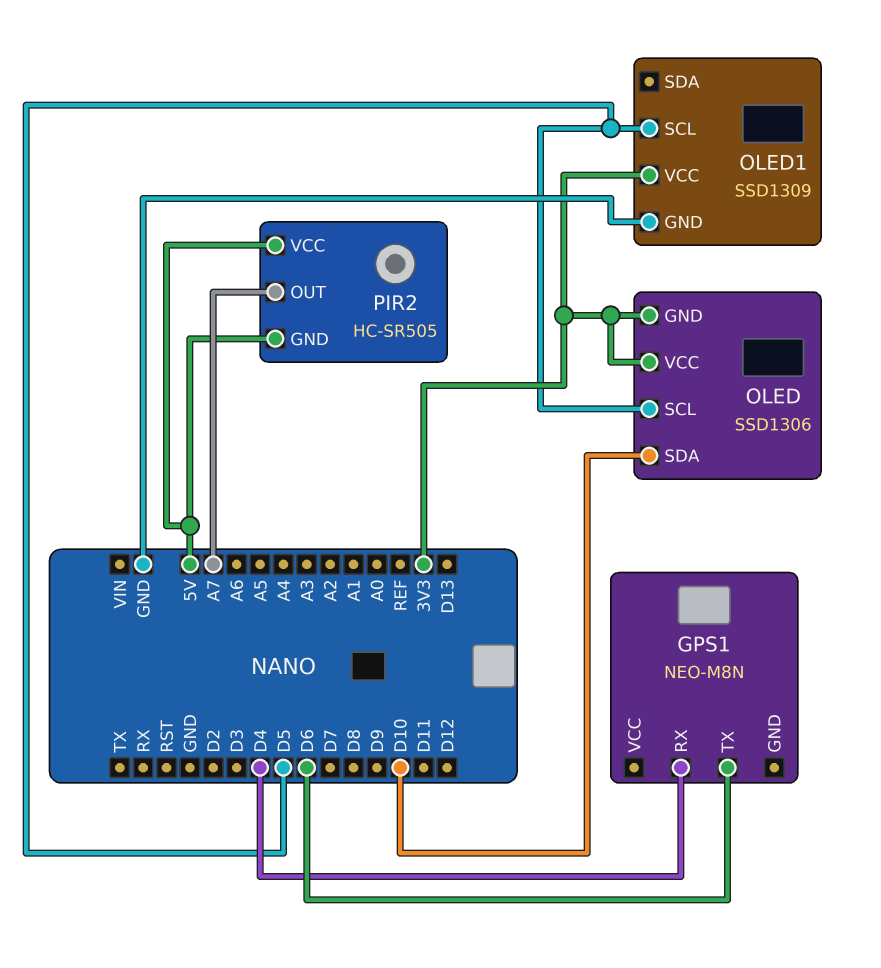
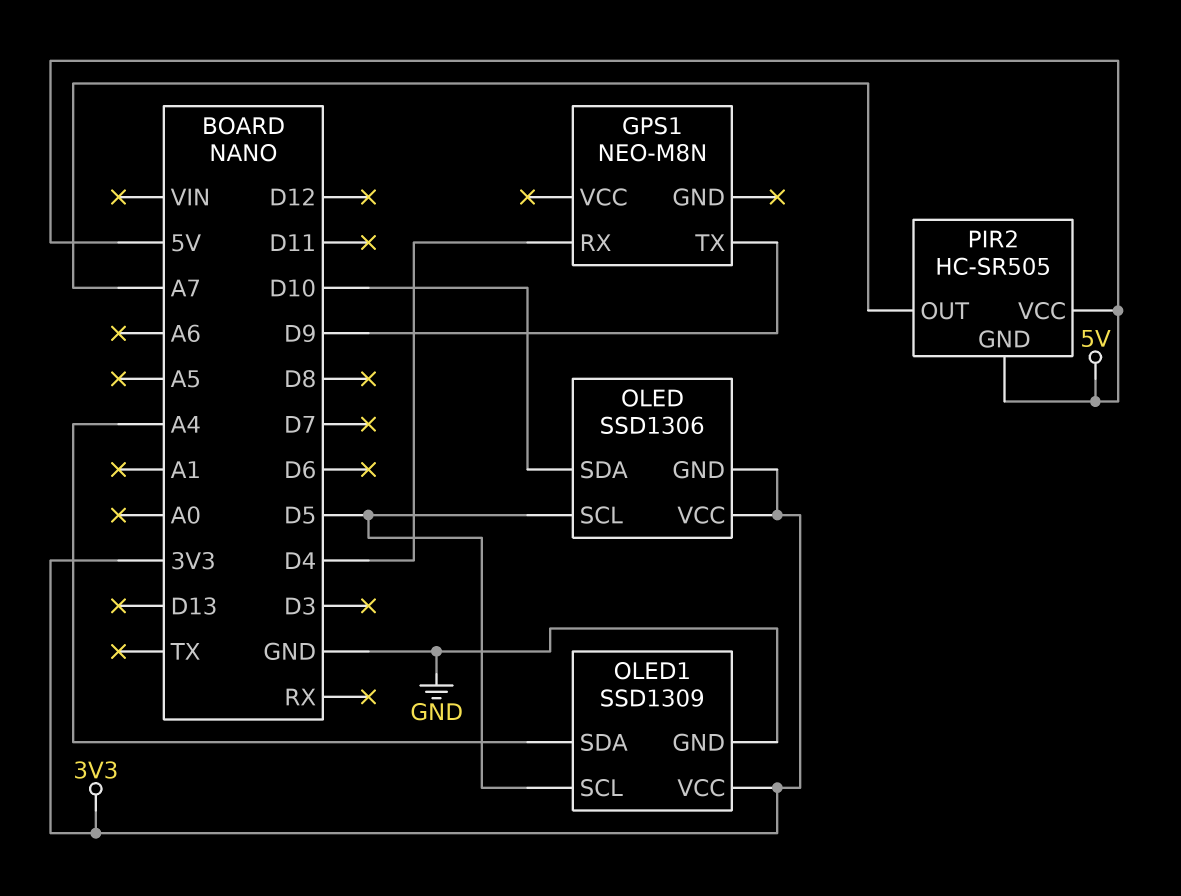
GPS1 pin TX: D6 -> D9
OLED1 pin SDA: none -> A4

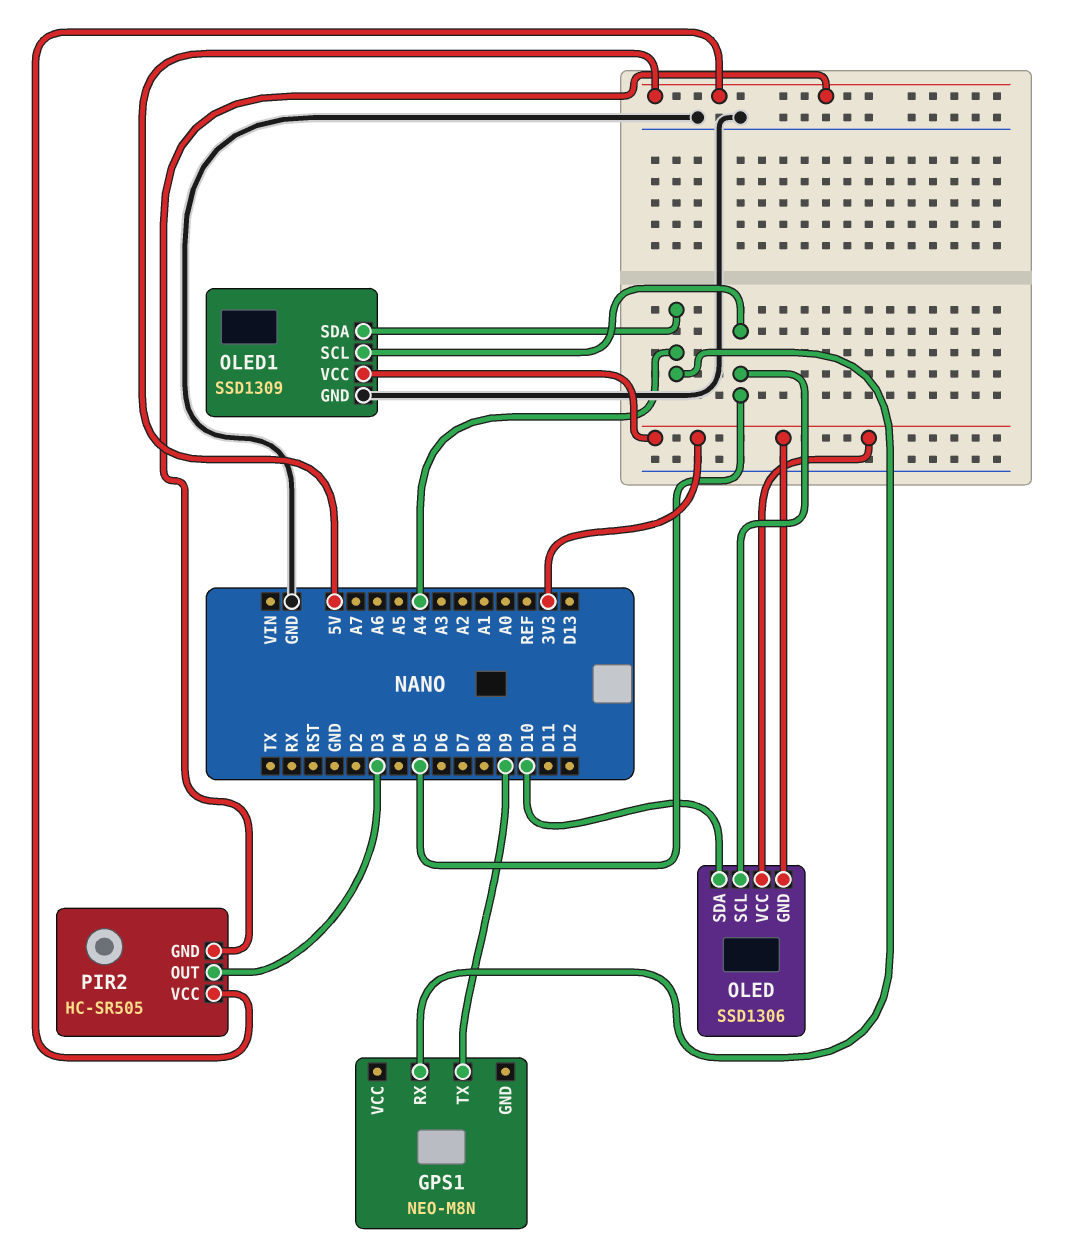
GPS1 pin RX: D4 -> A4
PIR2 pin OUT: A7 -> D3

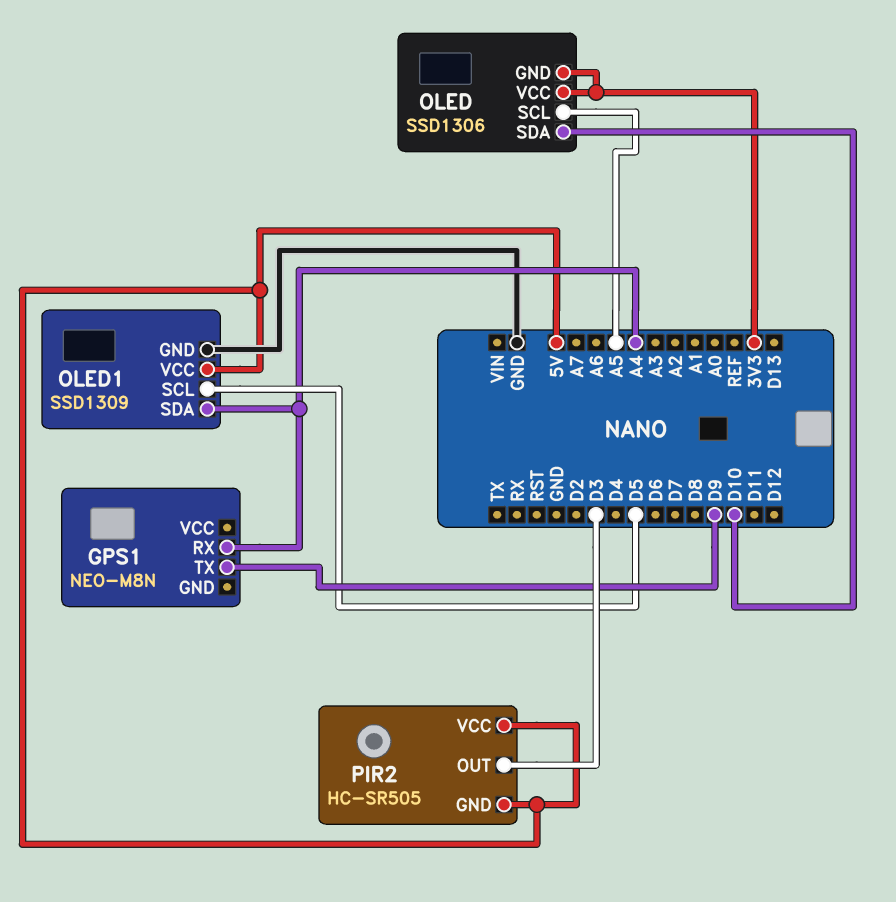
OLED pin SCL: D5 -> A5
OLED1 pin VCC: 3V3 -> 5V

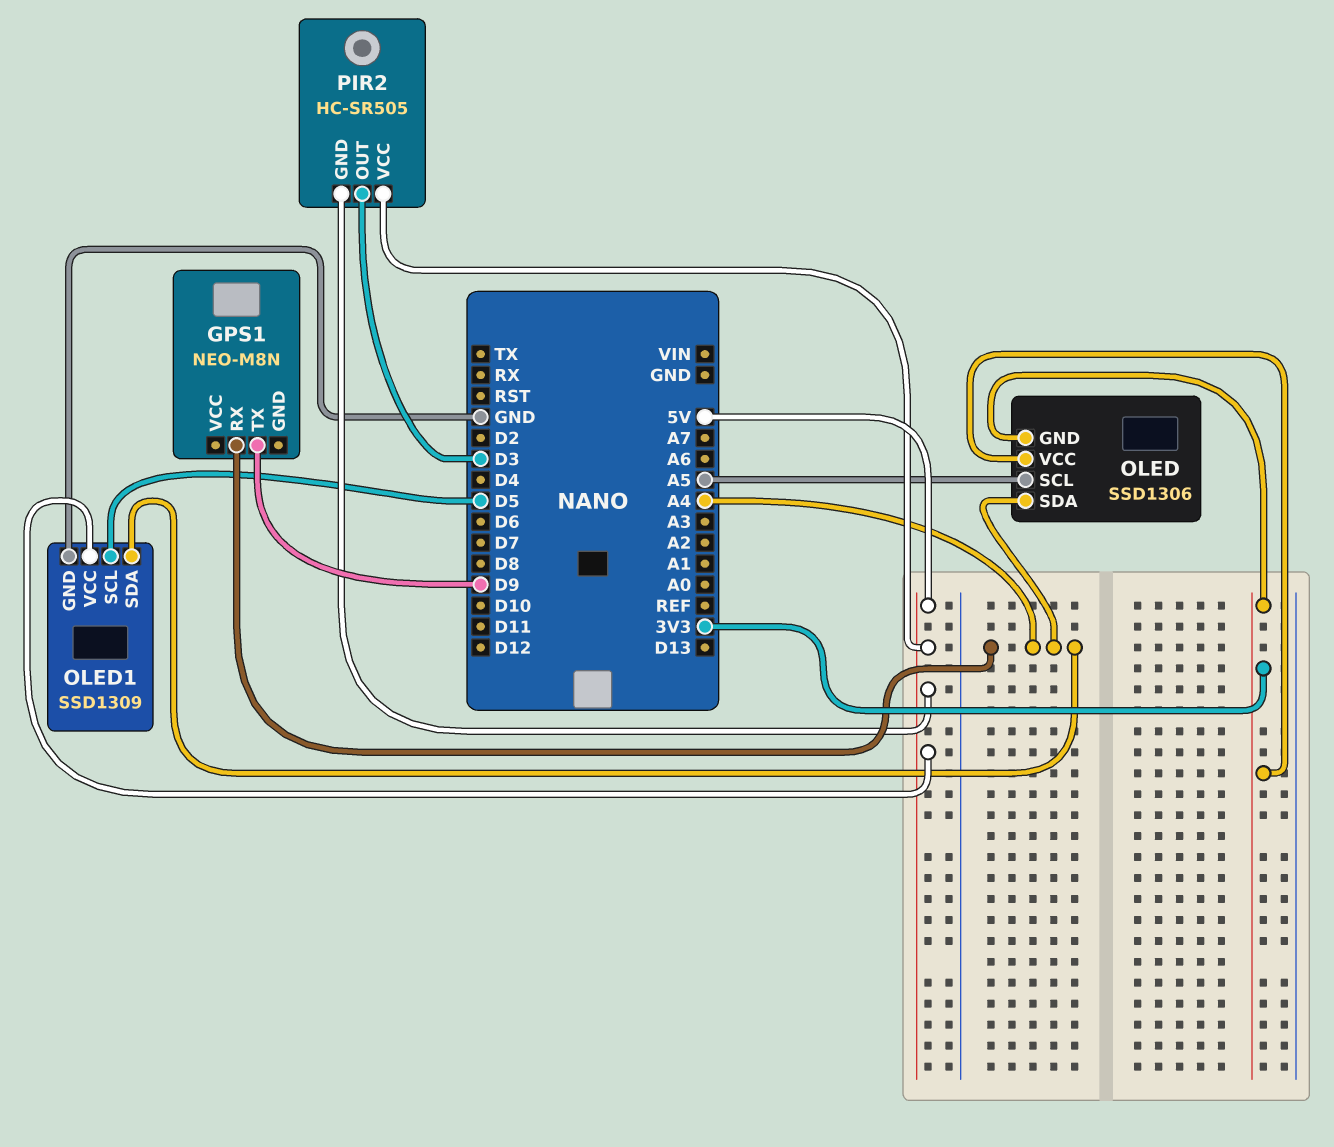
OLED pin SDA: D10 -> A4

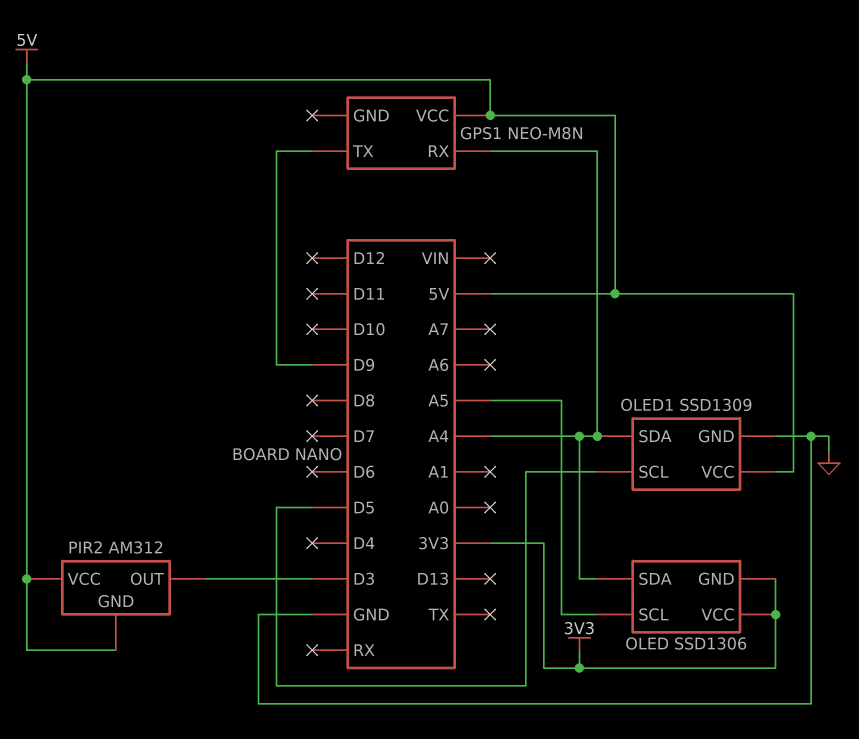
GPS1 pin VCC: none -> 5V
PIR2: HC-SR505 -> AM312

